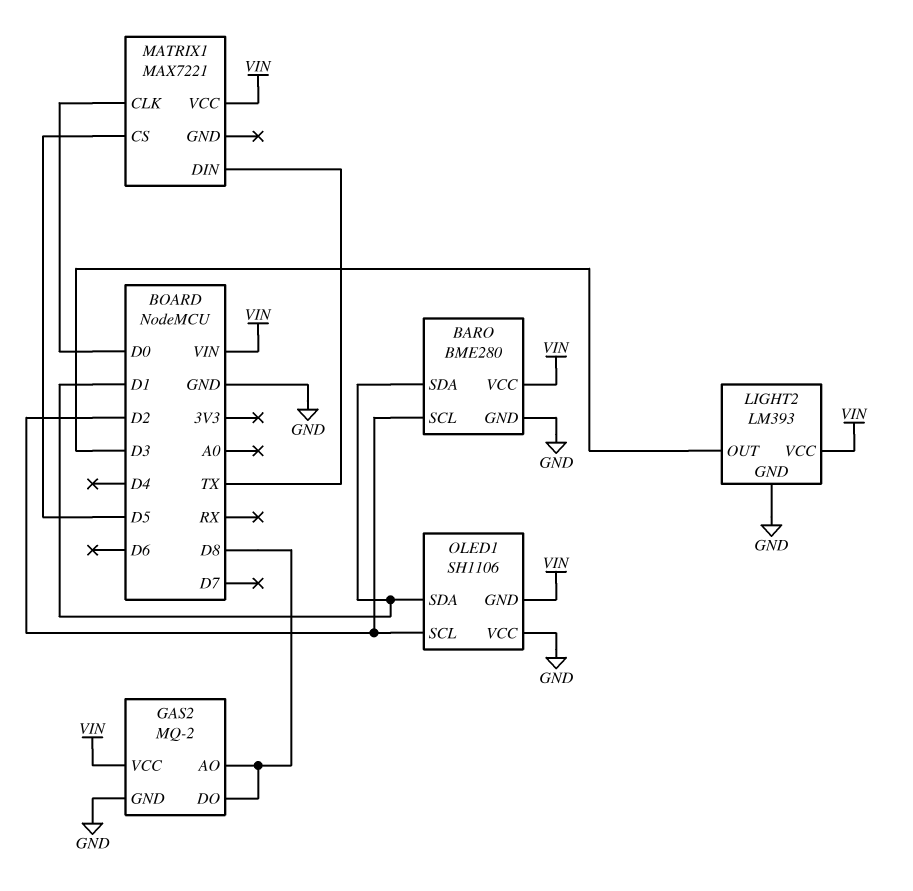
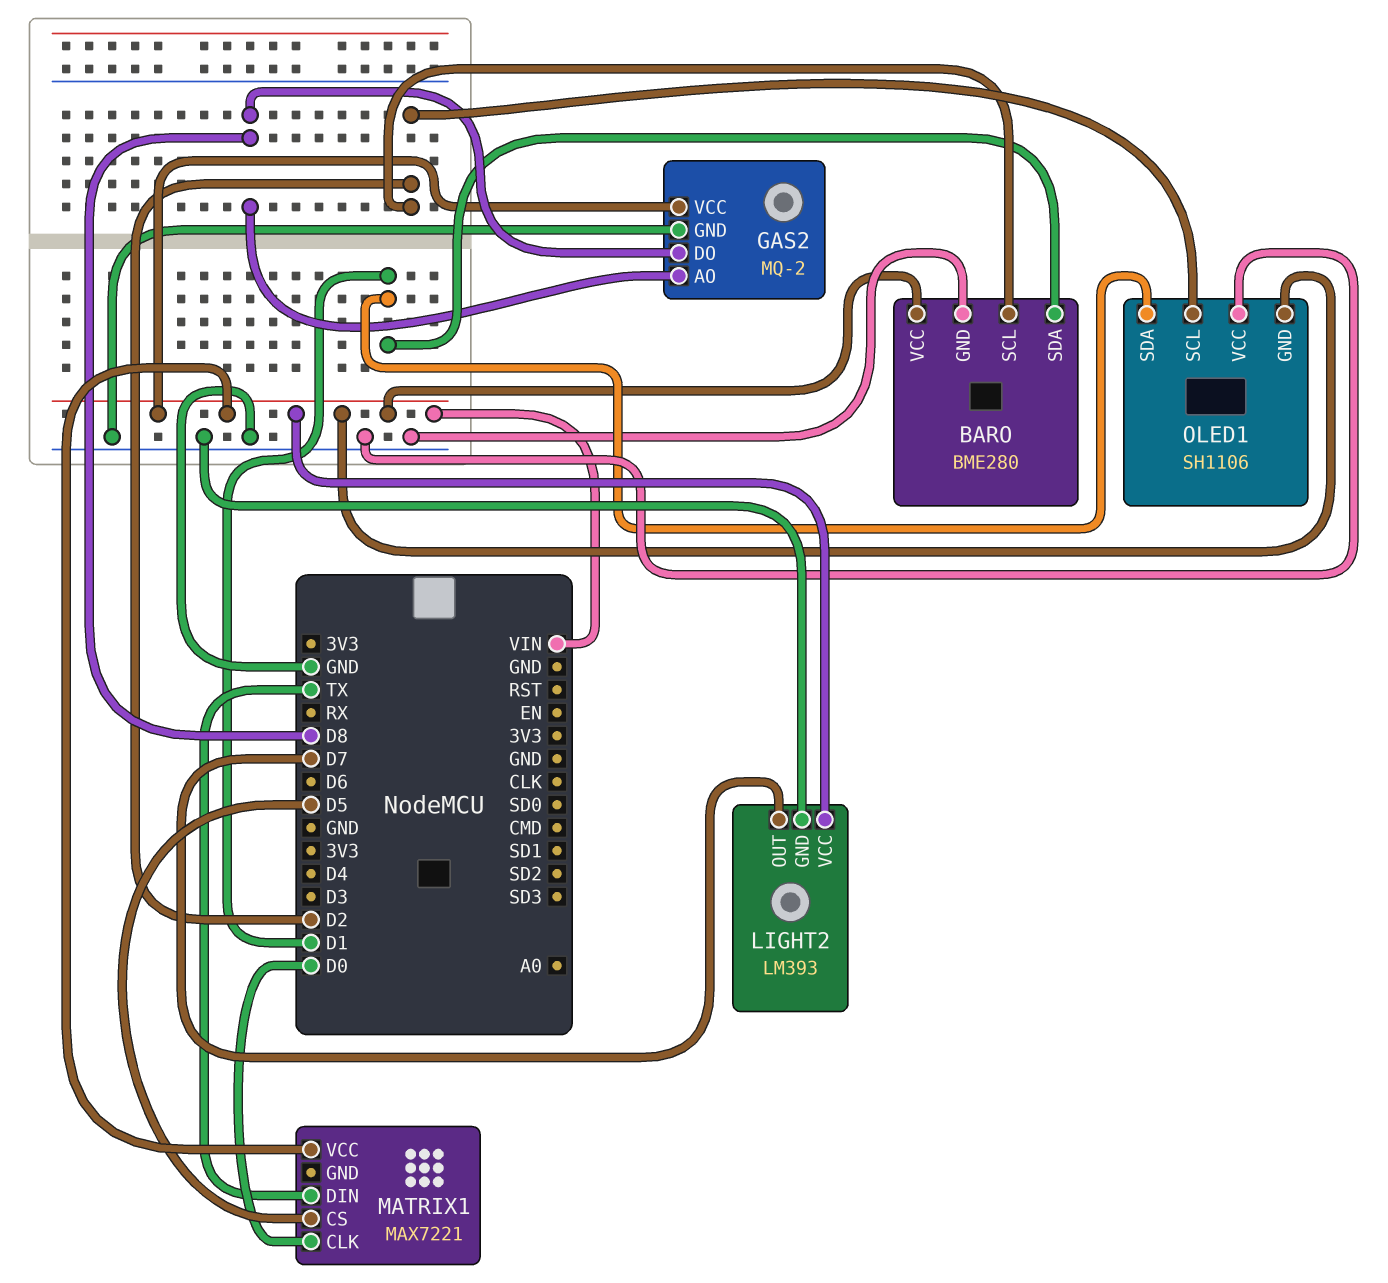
LIGHT2 pin OUT: D3 -> D7

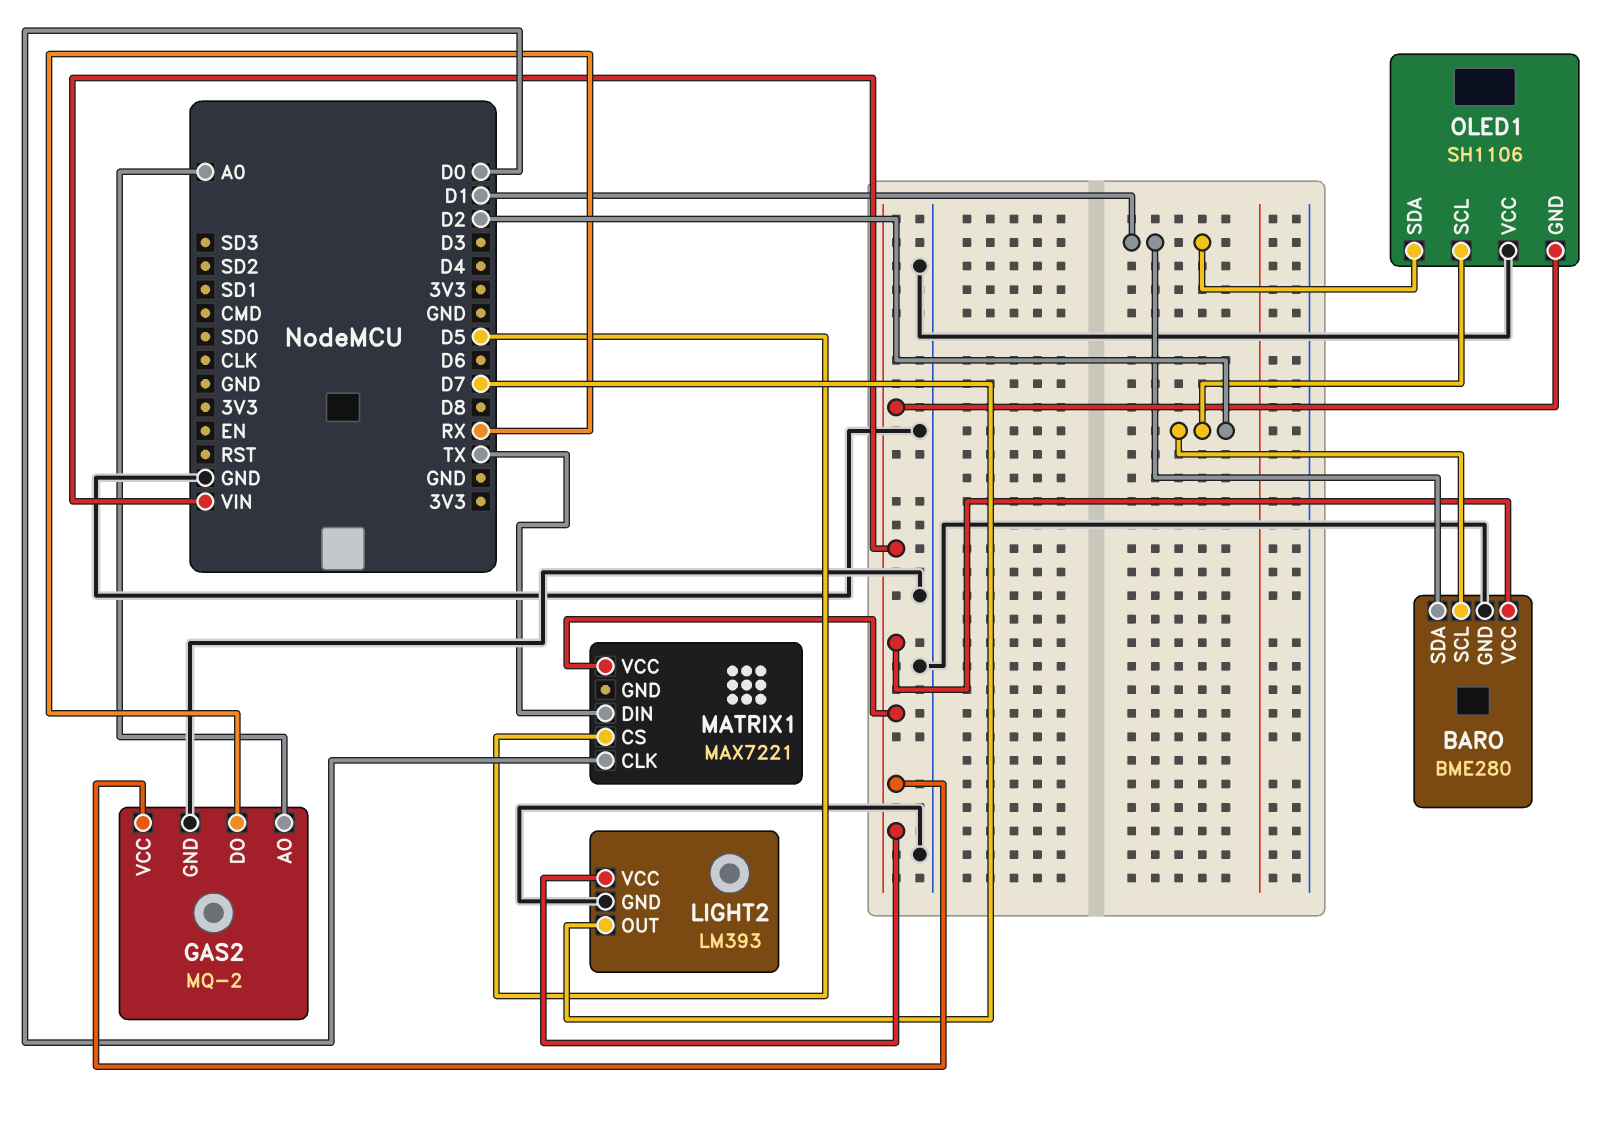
GAS2 pin AO: D8 -> A0
GAS2 pin DO: D8 -> RX

